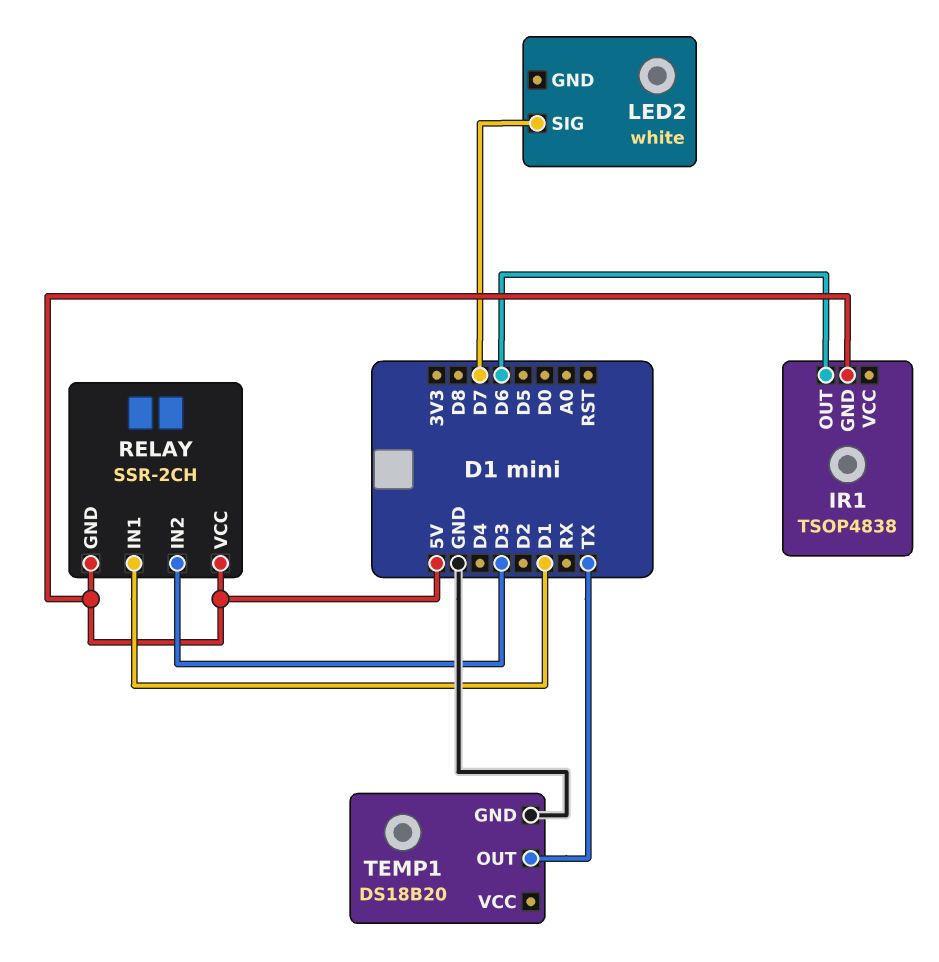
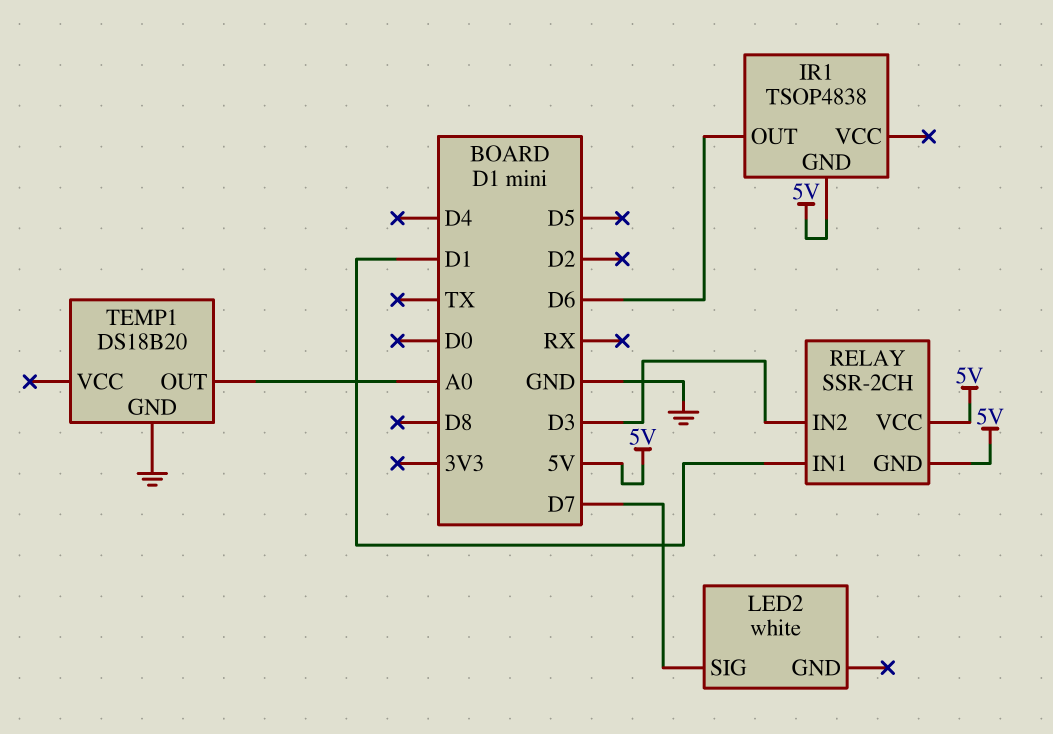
TEMP1 pin OUT: TX -> A0

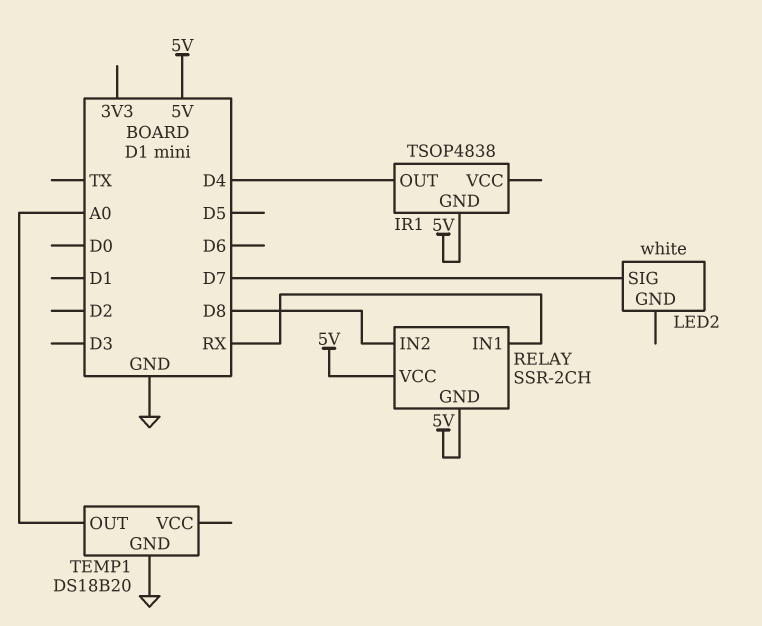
IR1 pin OUT: D6 -> D4
RELAY pin IN1: D1 -> RX
RELAY pin IN2: D3 -> D8

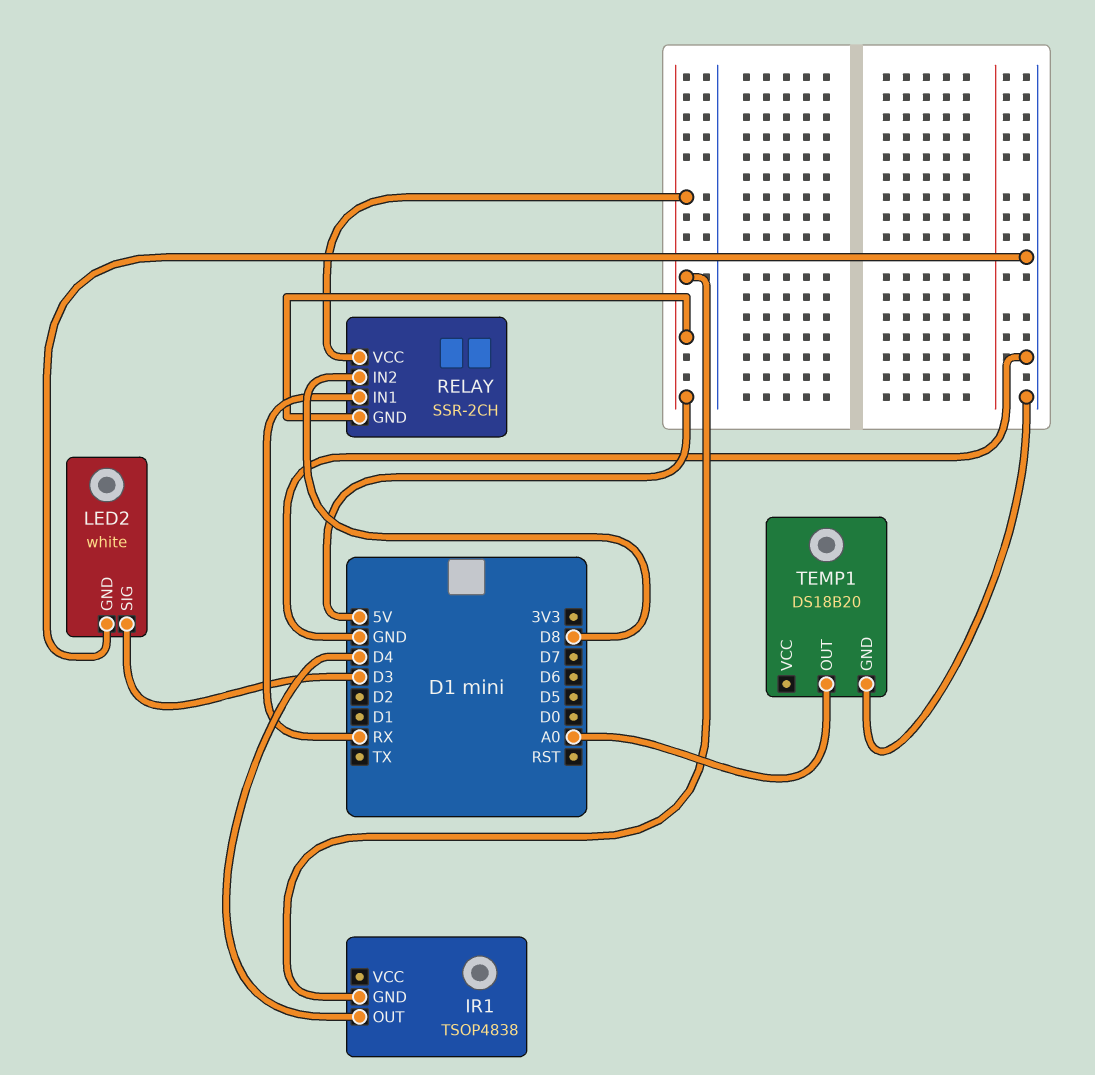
LED2 pin GND: none -> GND
LED2 pin SIG: D7 -> D3

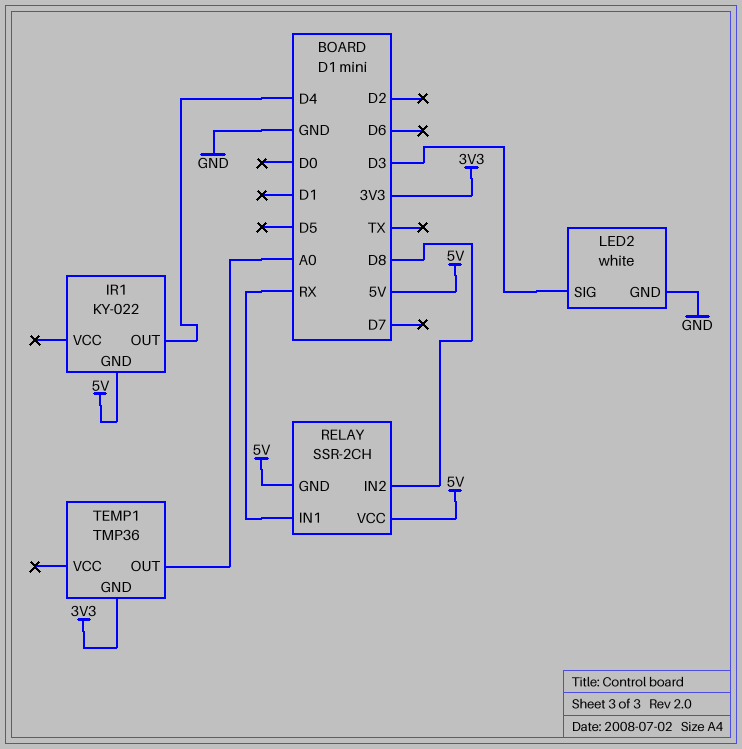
IR1: TSOP4838 -> KY-022
TEMP1: DS18B20 -> TMP36
TEMP1 pin GND: GND -> 3V3

